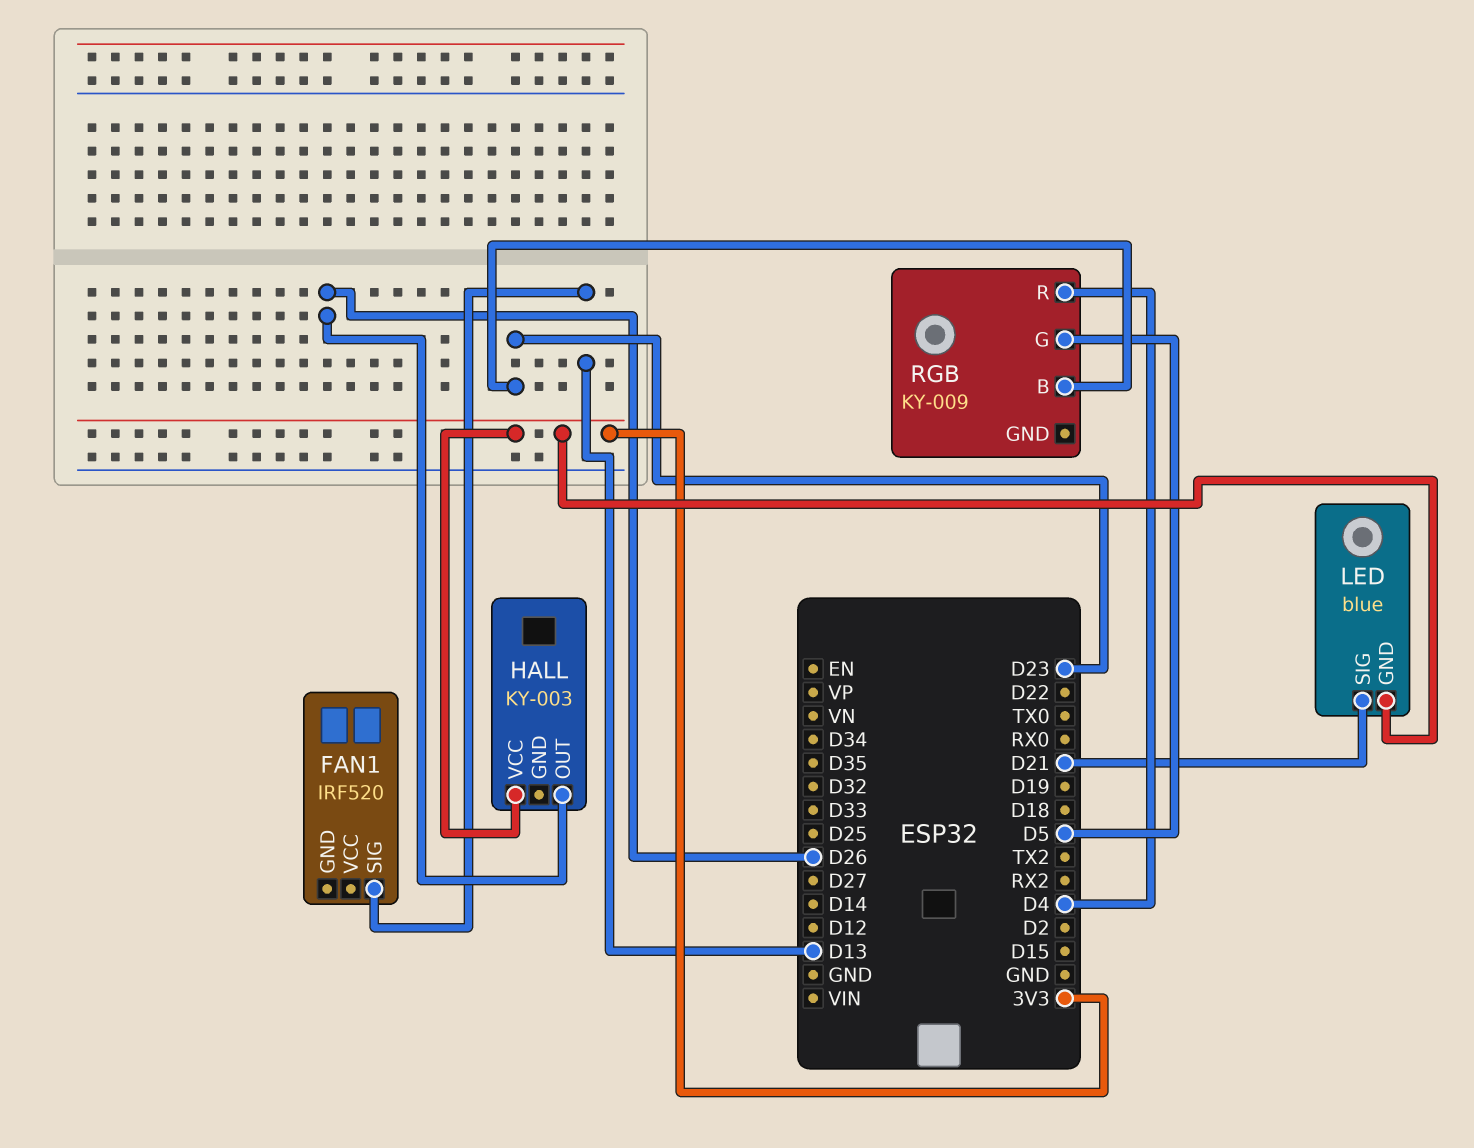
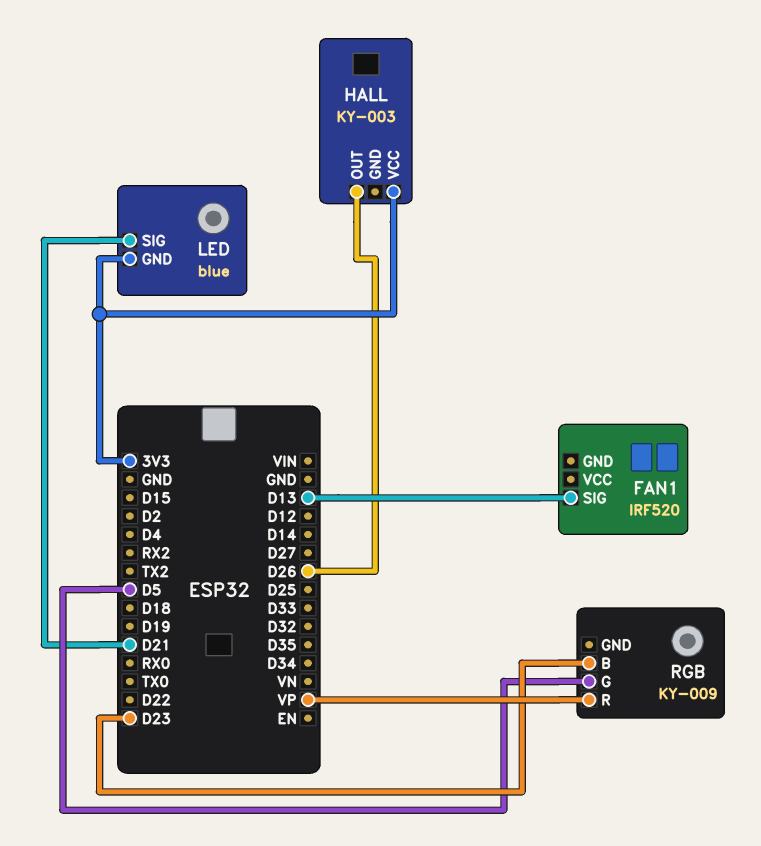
RGB pin R: D4 -> VP

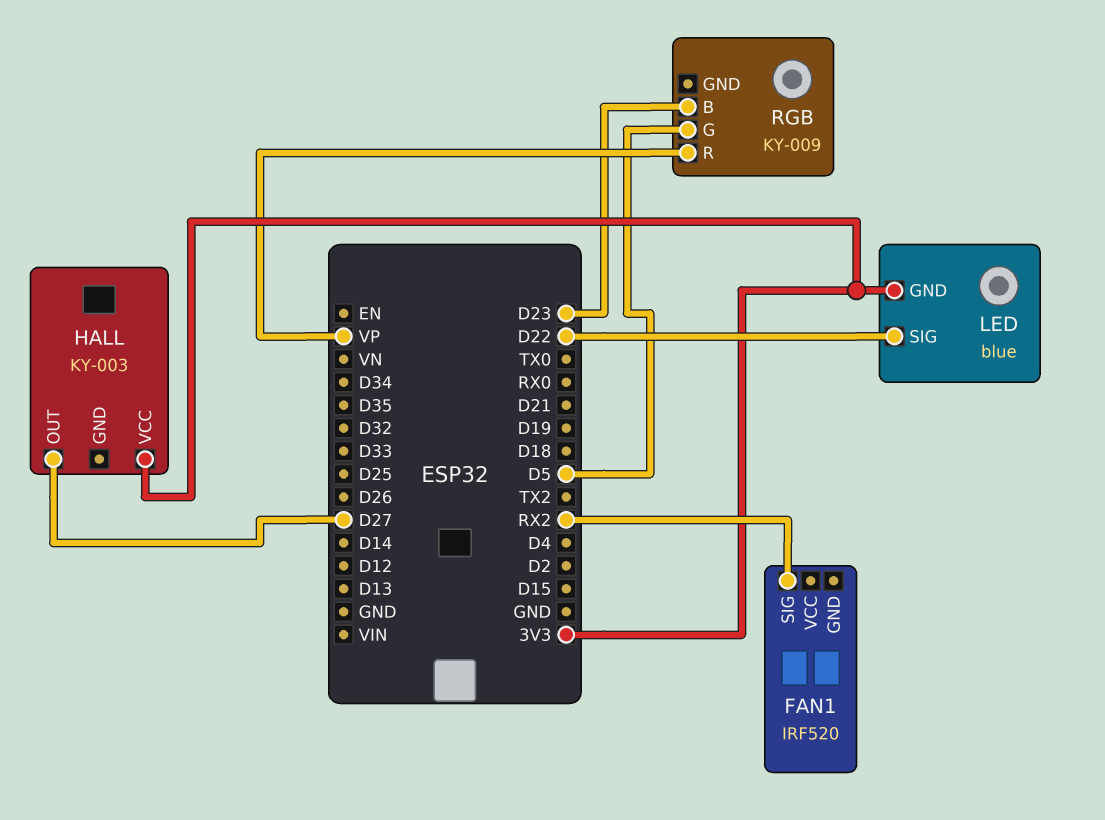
FAN1 pin SIG: D13 -> RX2
HALL pin OUT: D26 -> D27
LED pin SIG: D21 -> D22

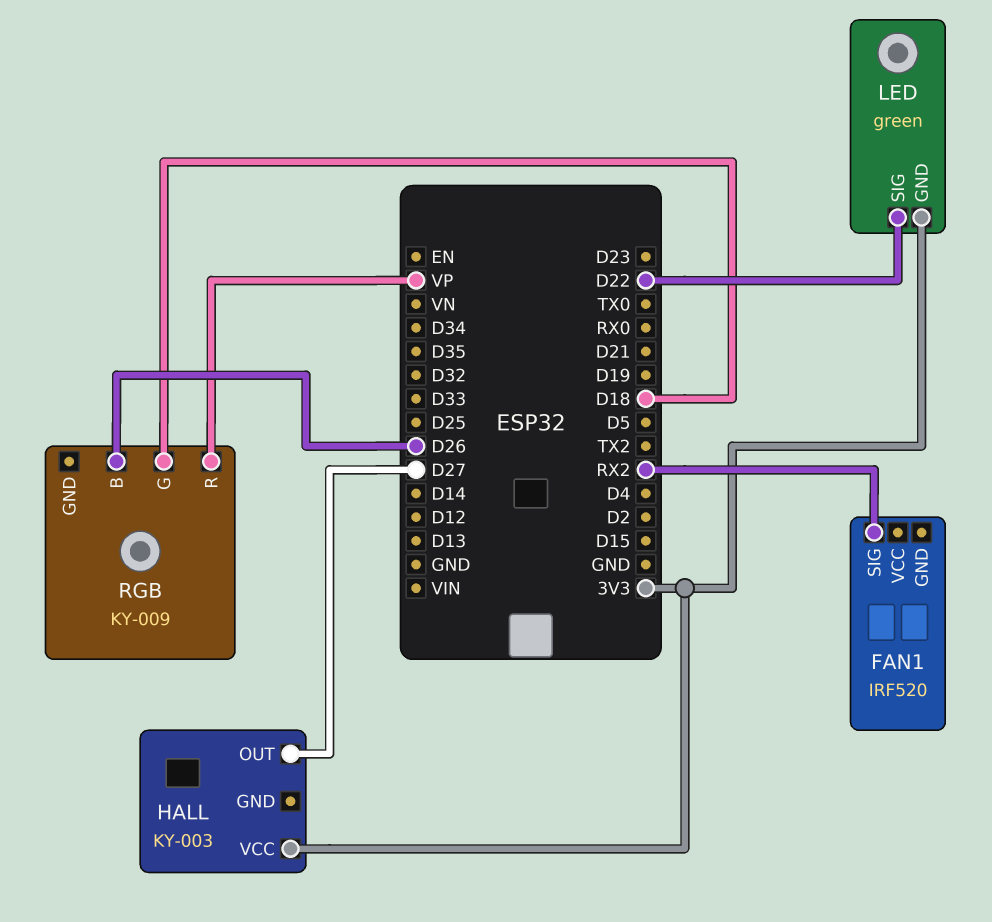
LED: blue -> green
RGB pin B: D23 -> D26
RGB pin G: D5 -> D18

